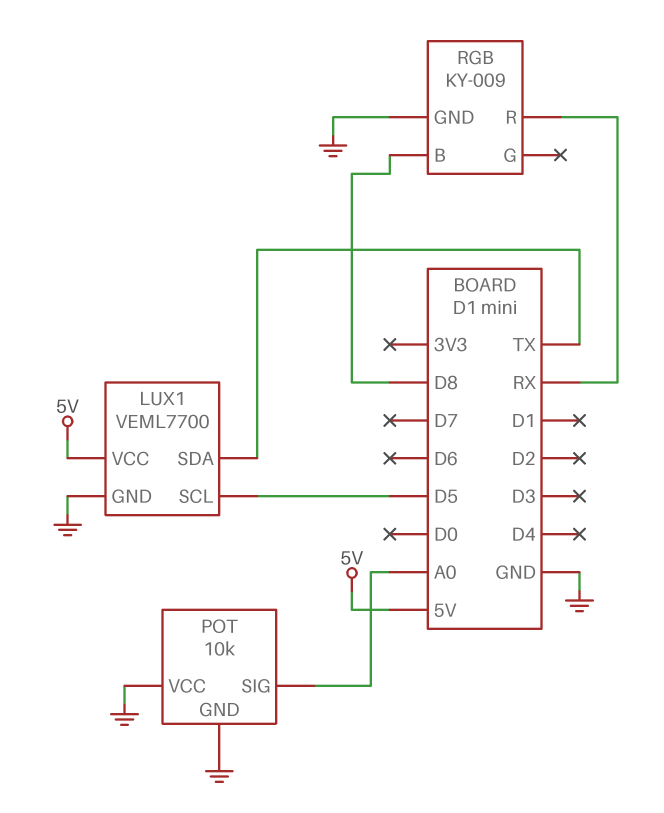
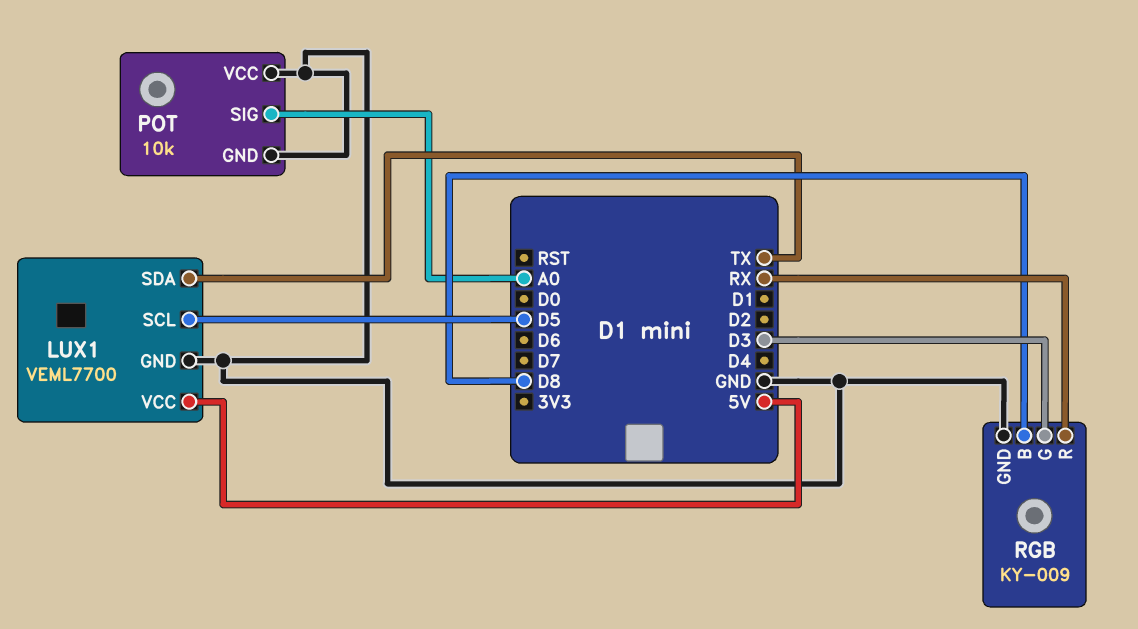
RGB pin G: none -> D3

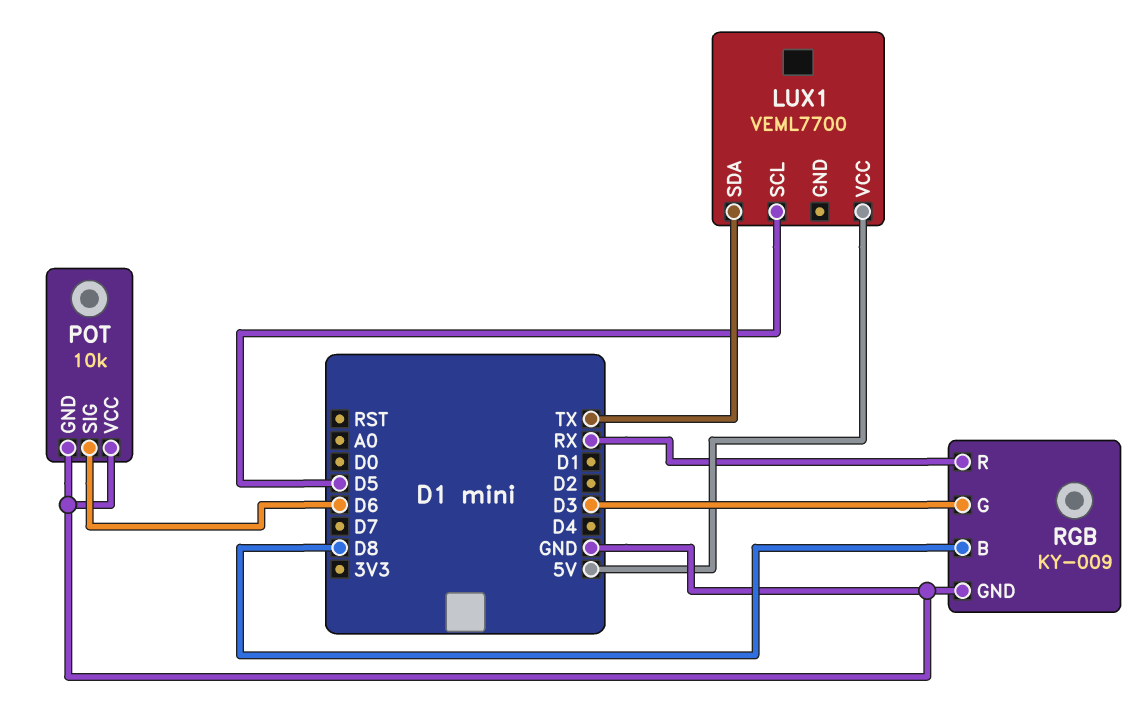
LUX1 pin GND: GND -> none
POT pin SIG: A0 -> D6

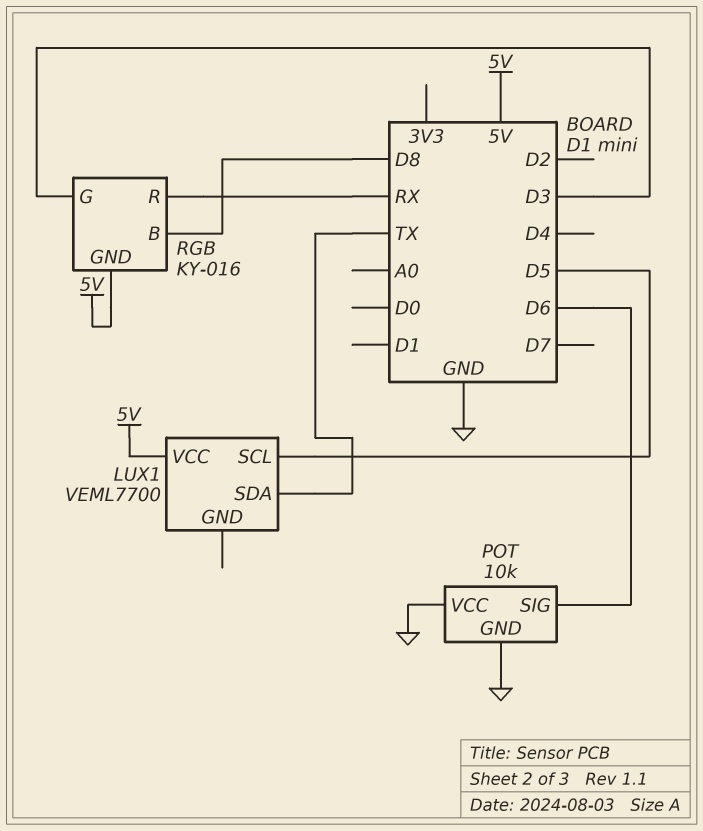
RGB: KY-009 -> KY-016
RGB pin GND: GND -> 5V

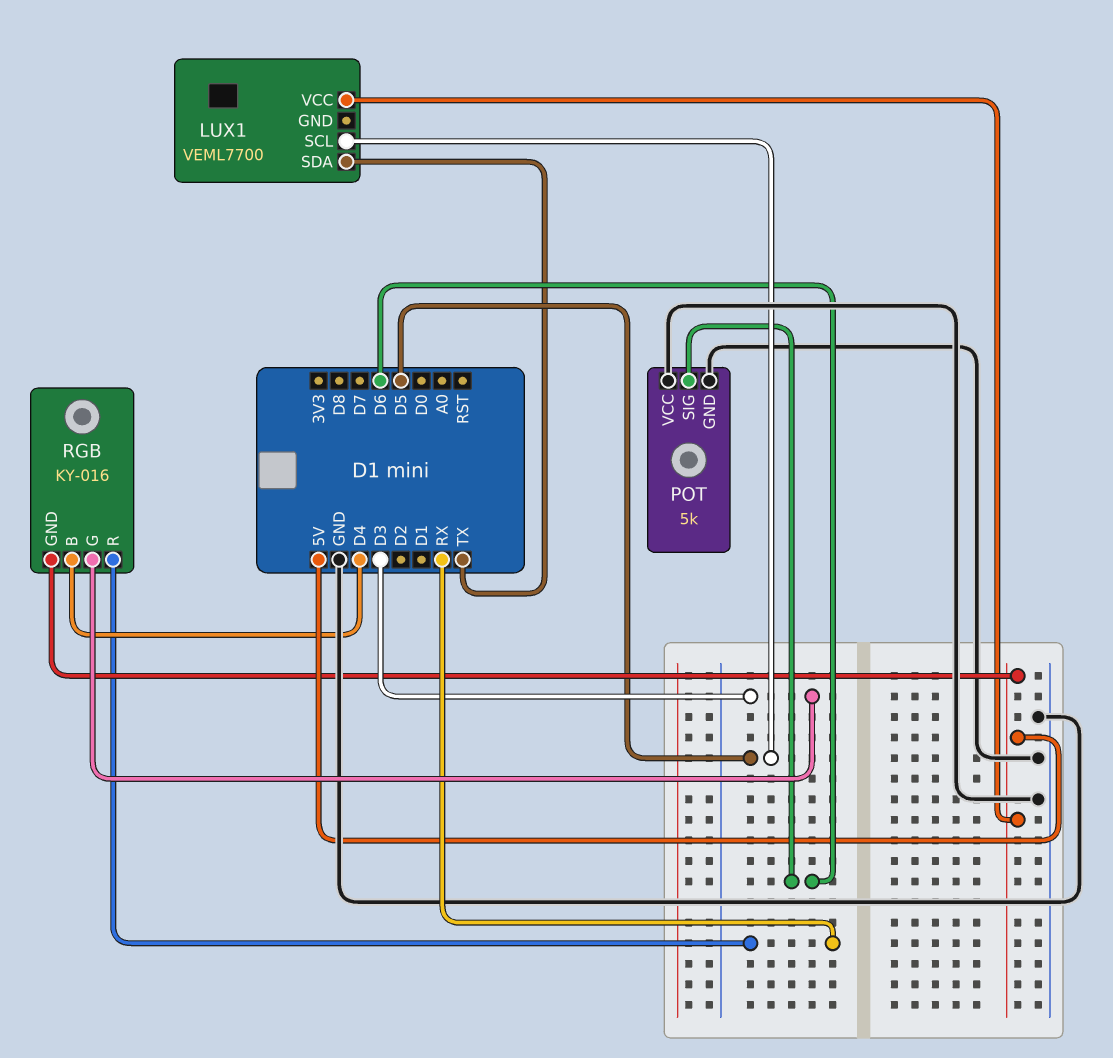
POT: 10k -> 5k
RGB pin B: D8 -> D4

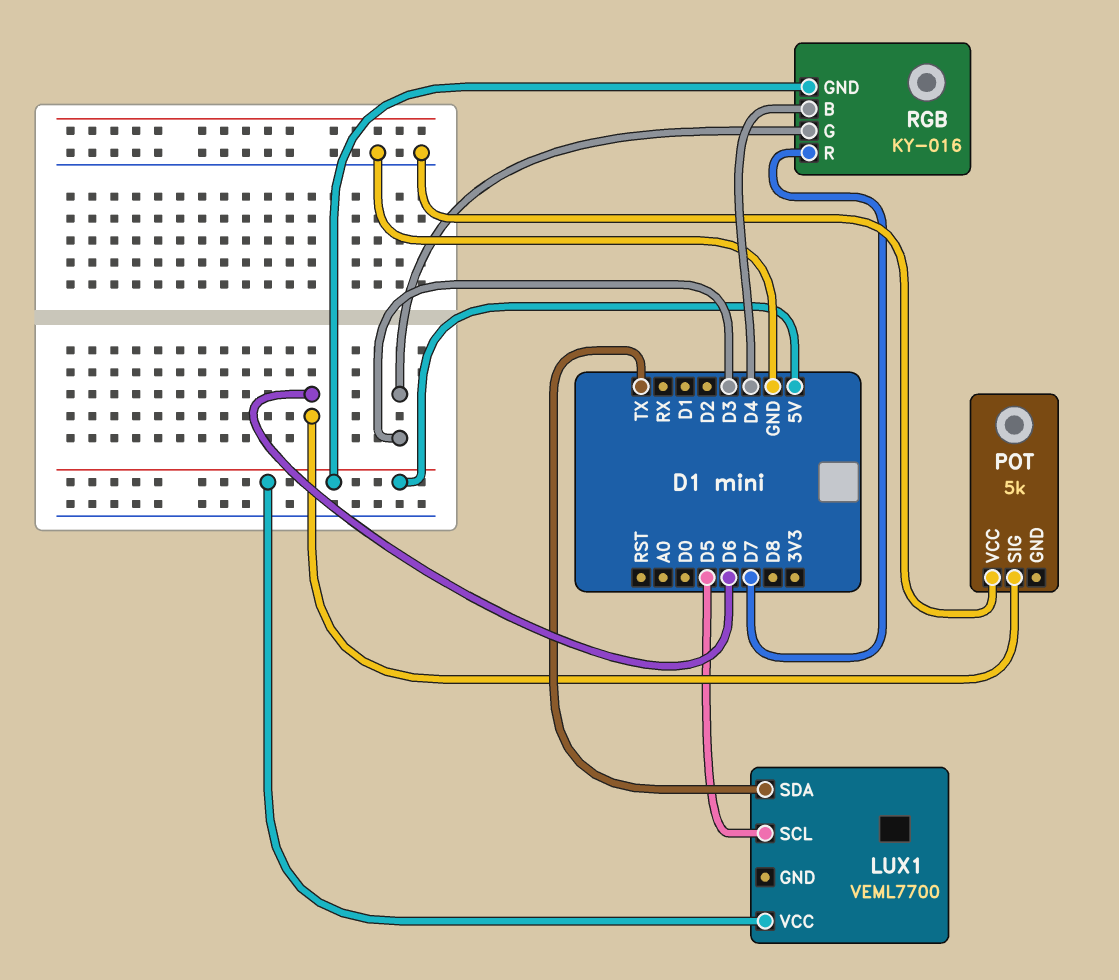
POT pin GND: GND -> none
RGB pin R: RX -> D7

